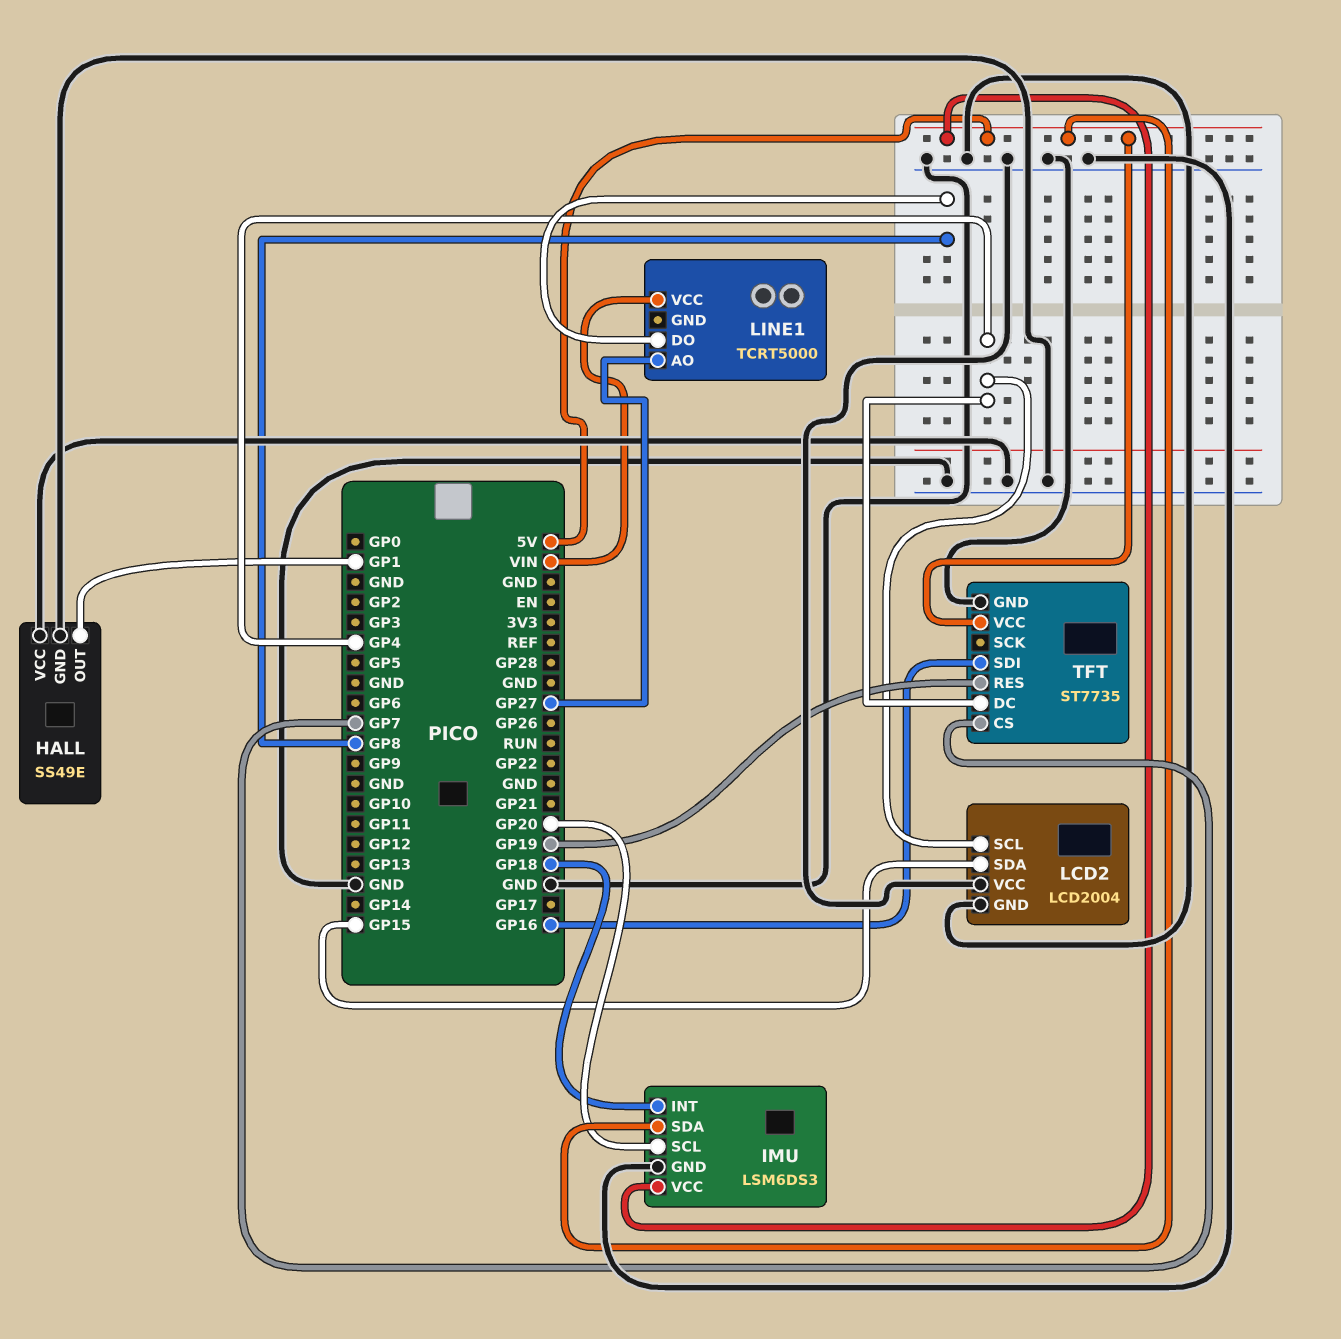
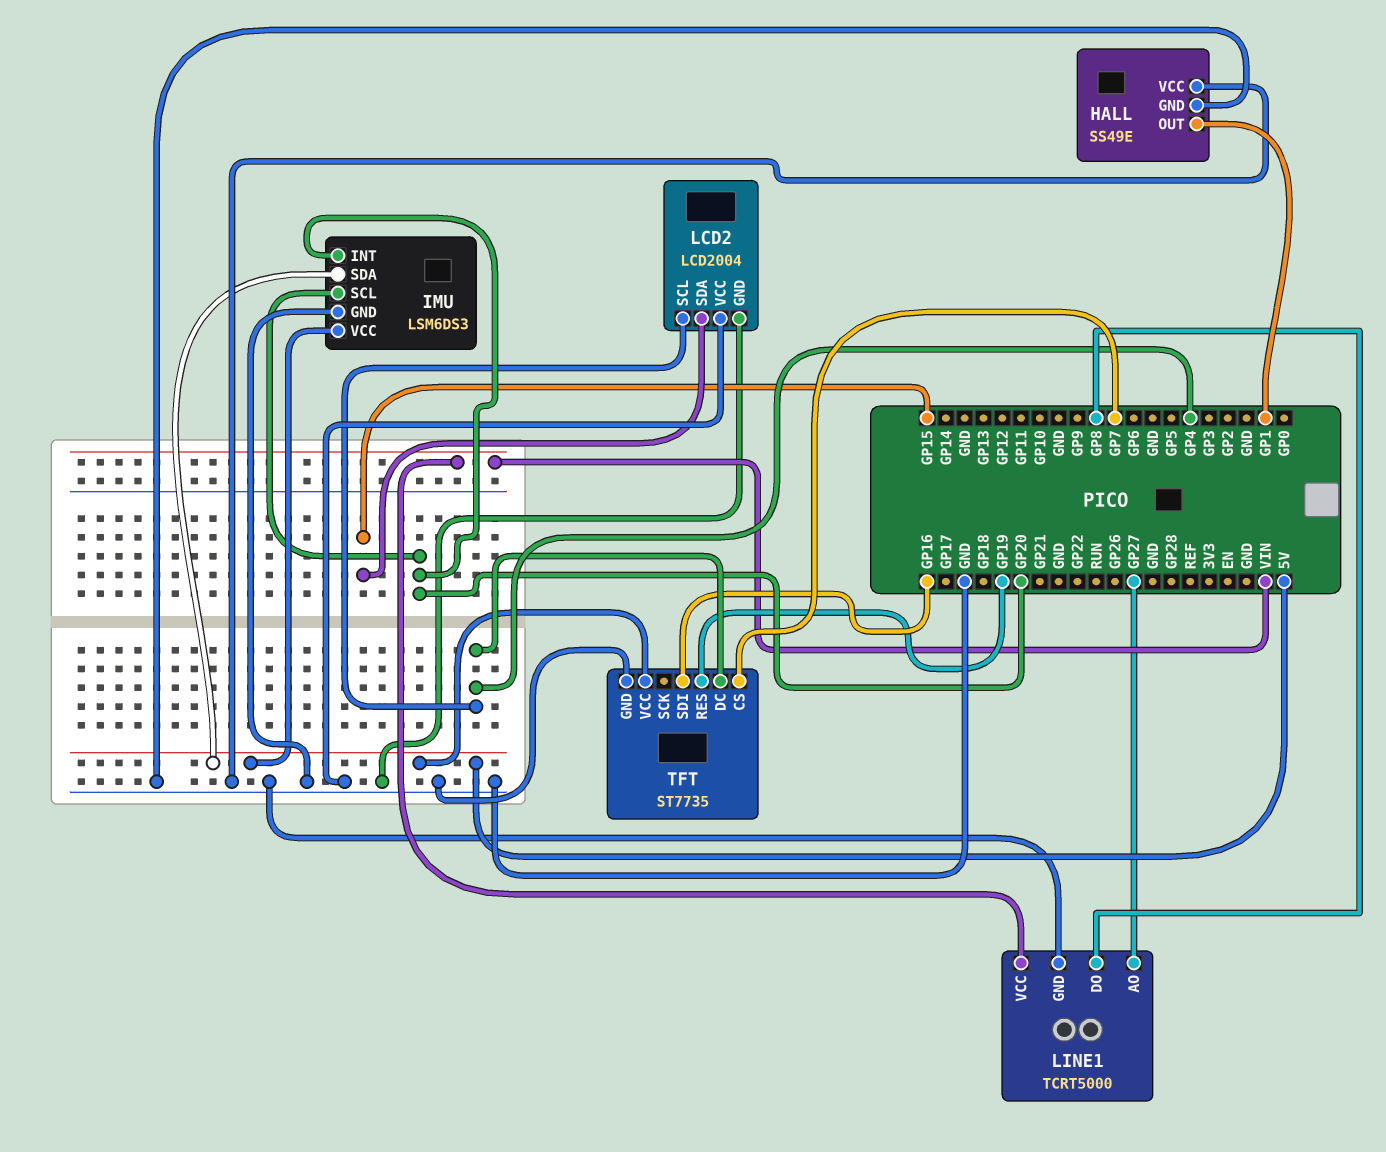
IMU pin INT: GP18 -> GP20
LINE1 pin GND: none -> GND

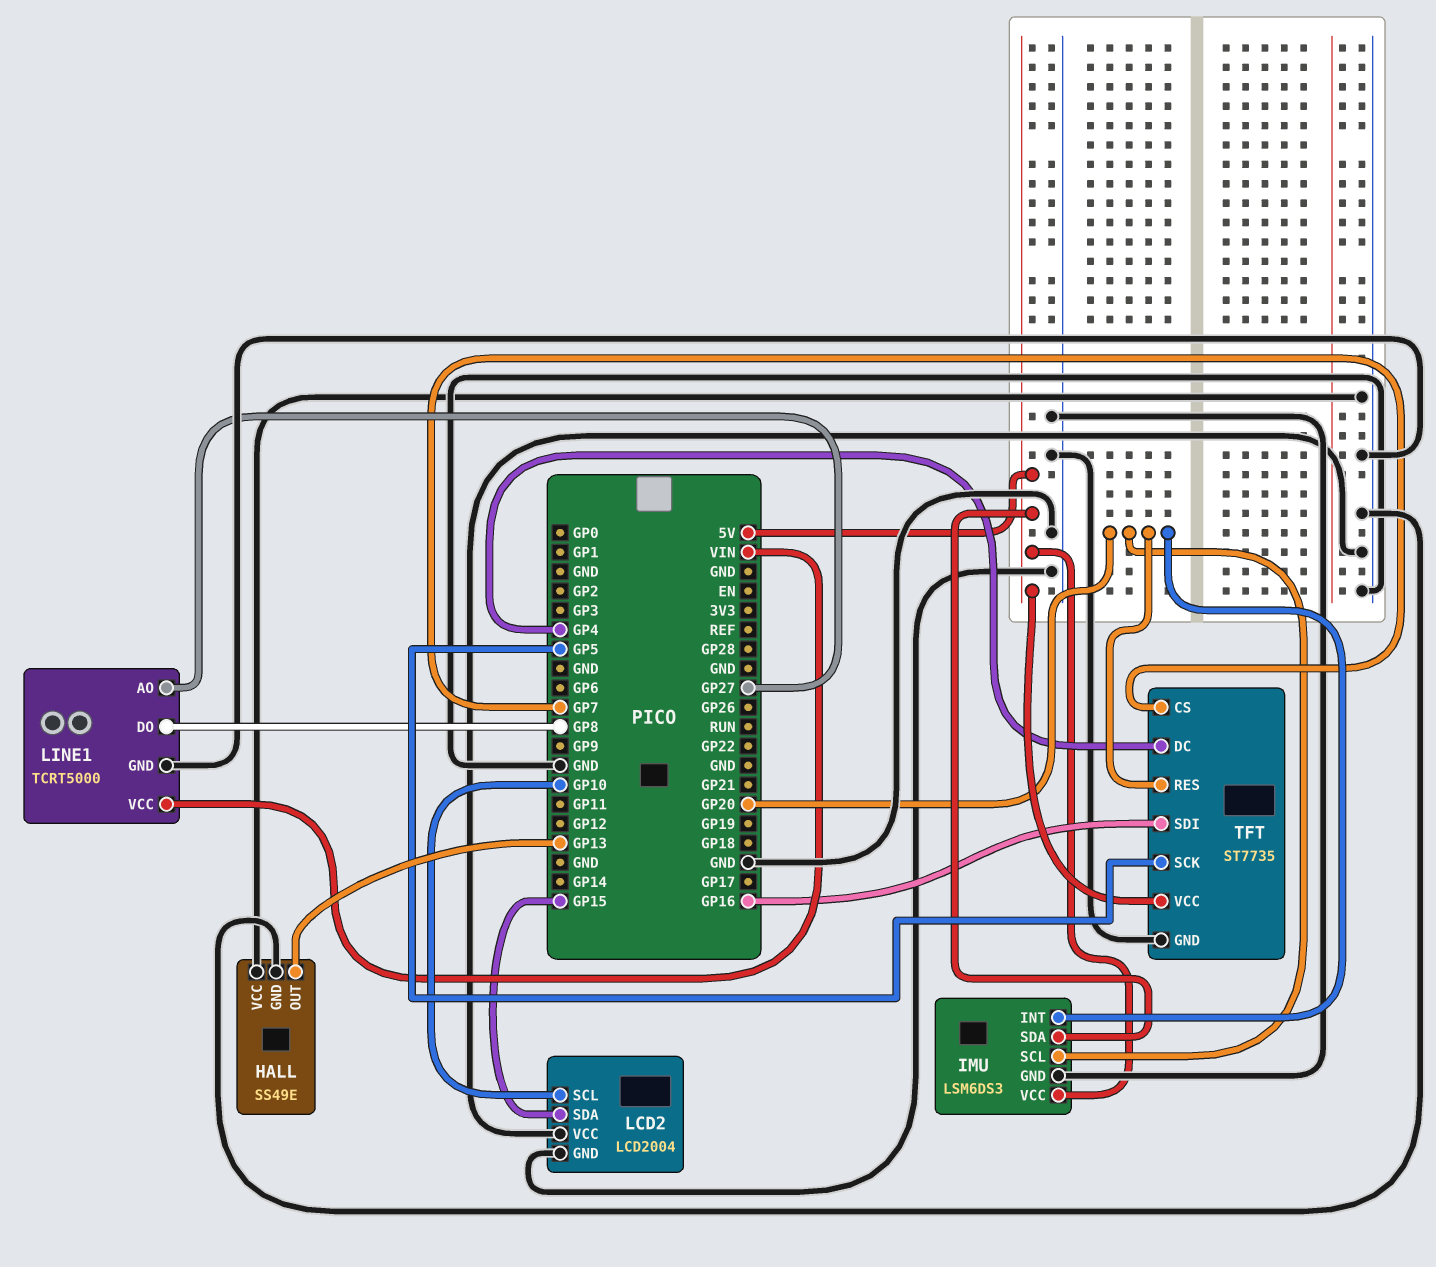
HALL pin OUT: GP1 -> GP13
LCD2 pin SCL: GP4 -> GP10
TFT pin RES: GP19 -> GP20
TFT pin SCK: none -> GP5

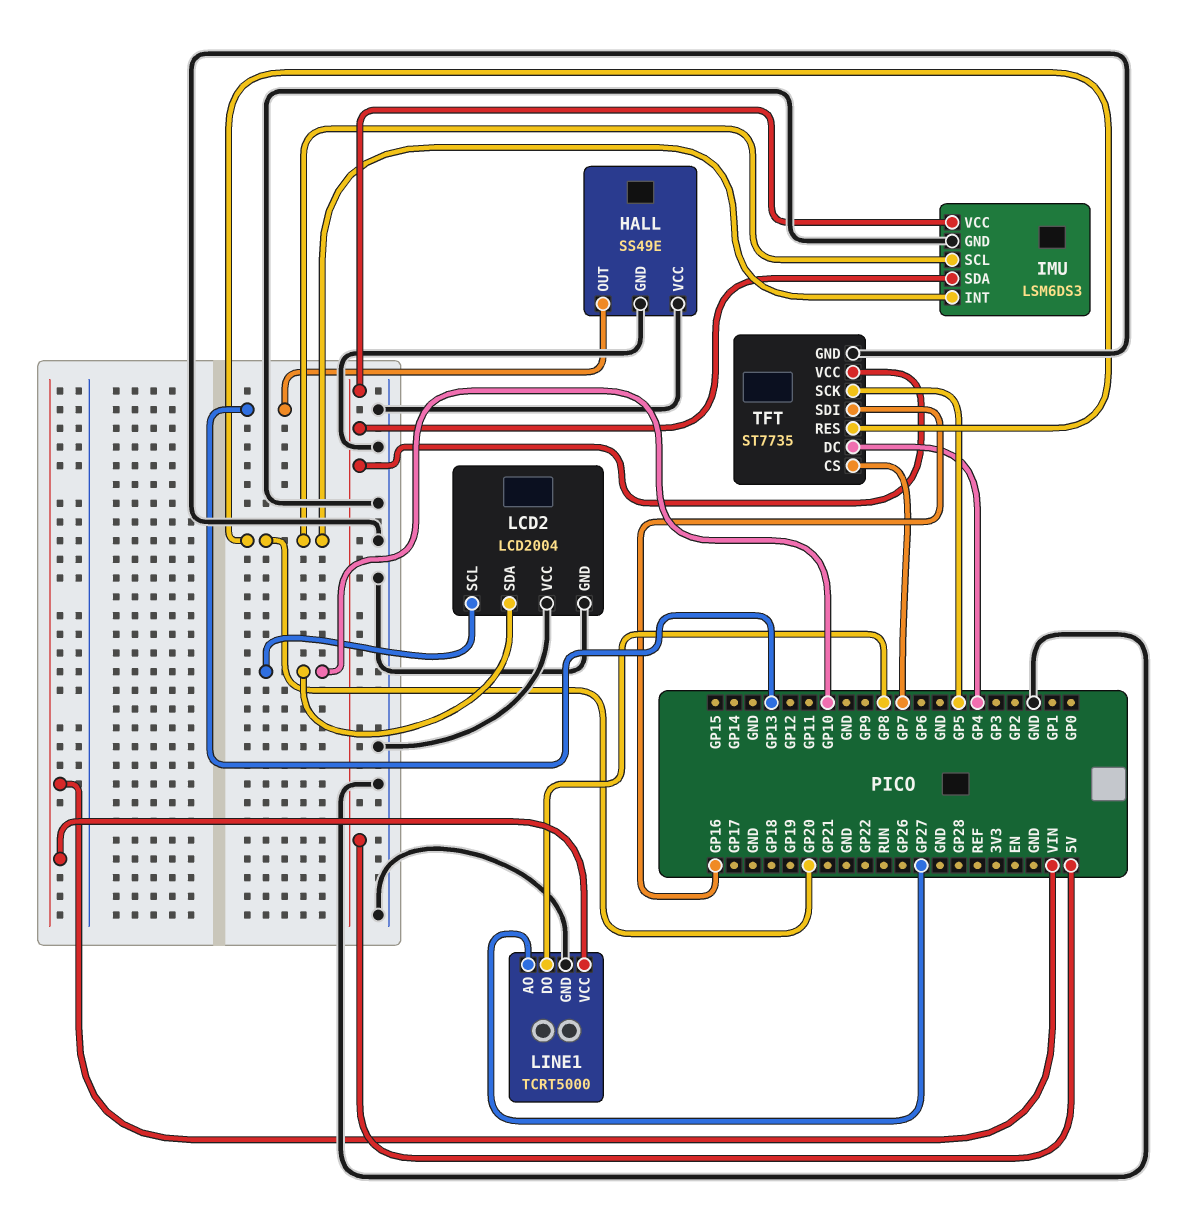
LCD2 pin SDA: GP15 -> GP10

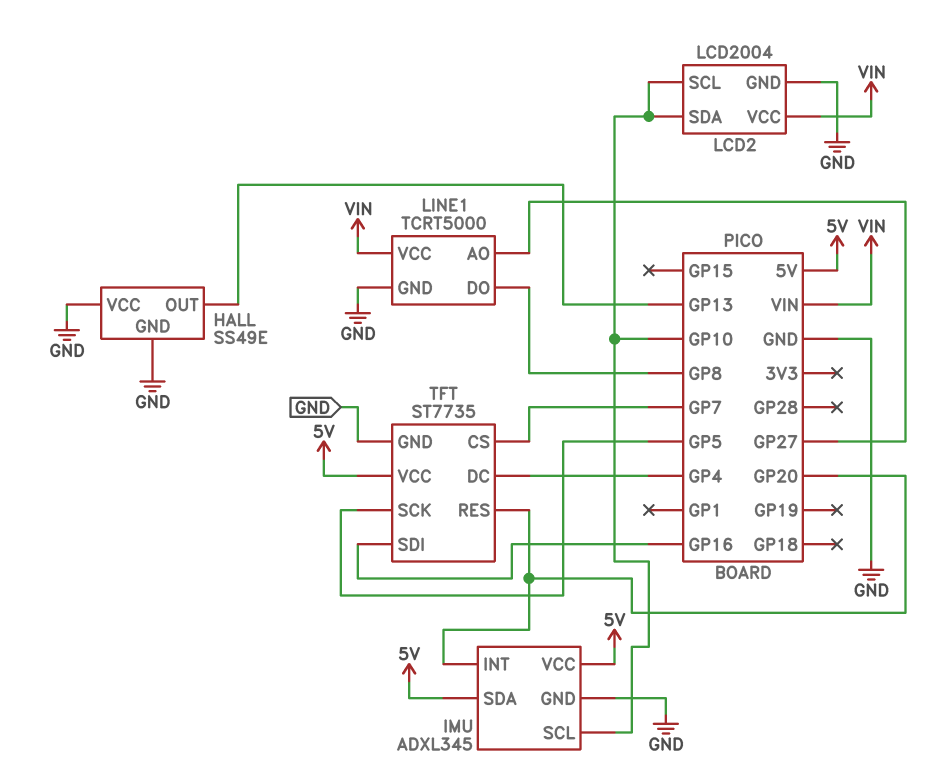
IMU: LSM6DS3 -> ADXL345
IMU pin SCL: GP20 -> GP10
LCD2 pin VCC: GND -> VIN

